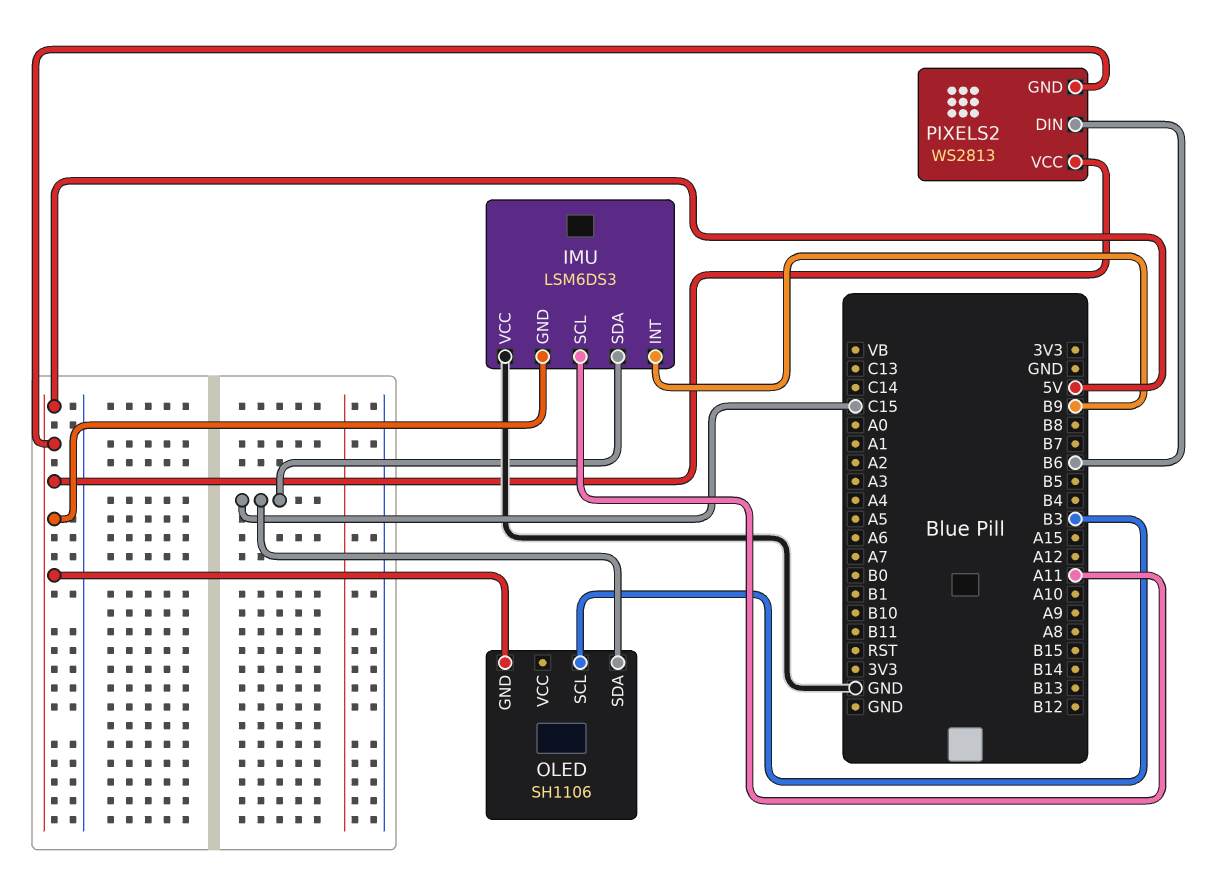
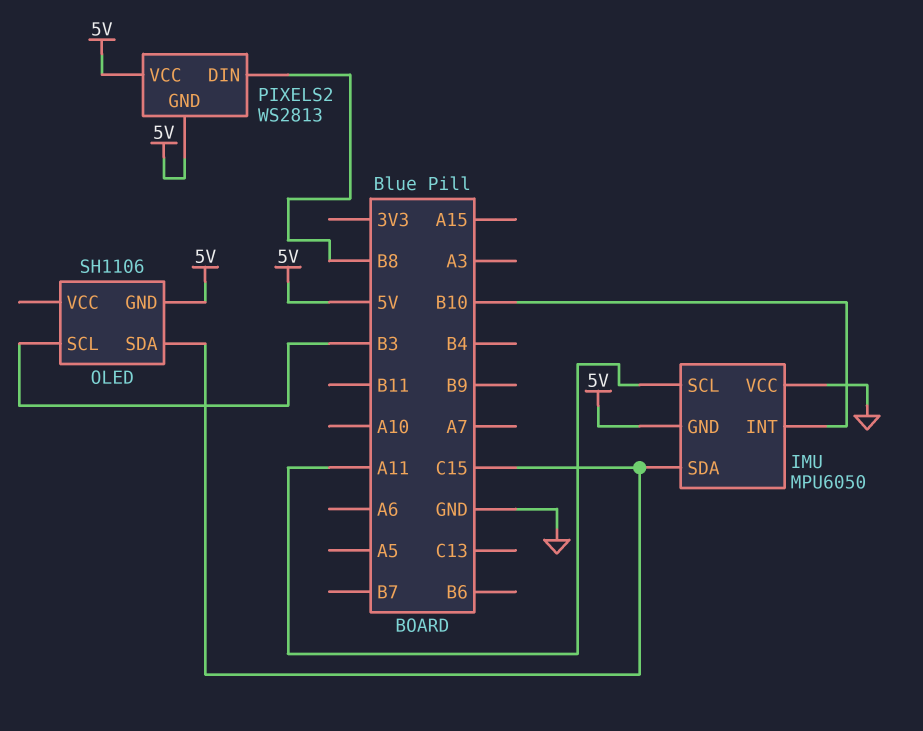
IMU: LSM6DS3 -> MPU6050
IMU pin INT: B9 -> B10
PIXELS2 pin DIN: B6 -> B8

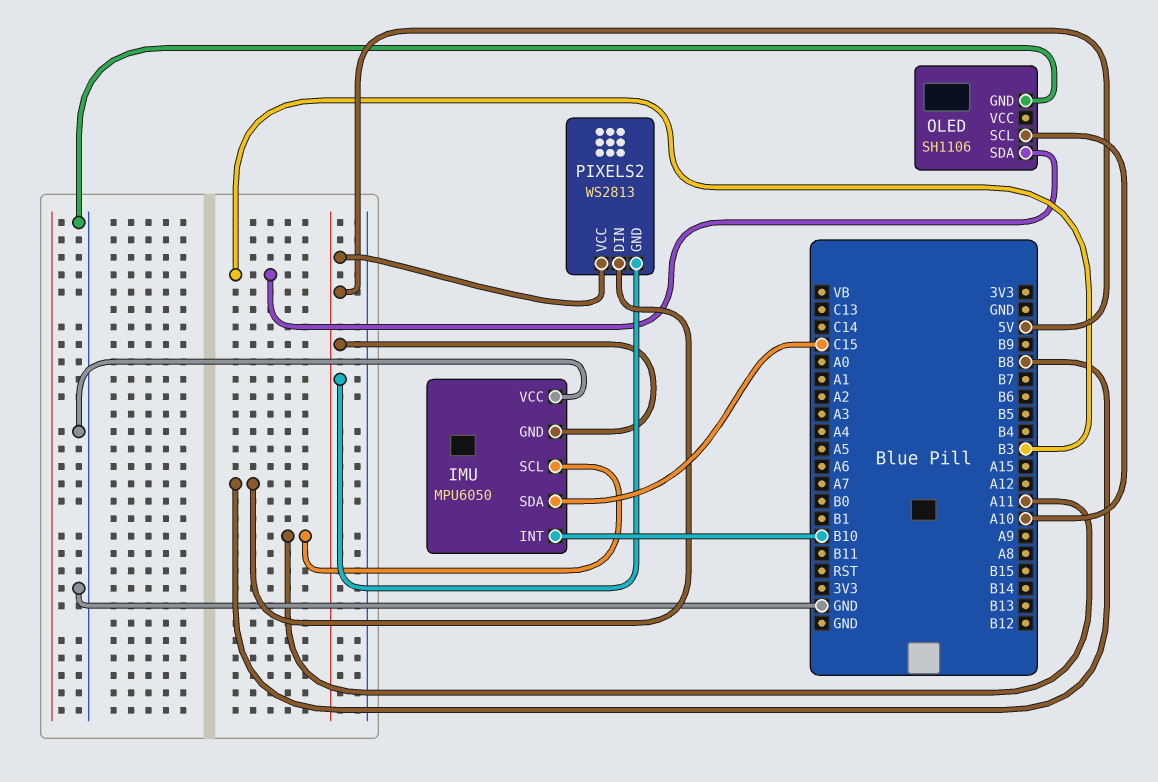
OLED pin GND: 5V -> GND
OLED pin SCL: B3 -> A10
OLED pin SDA: C15 -> B3

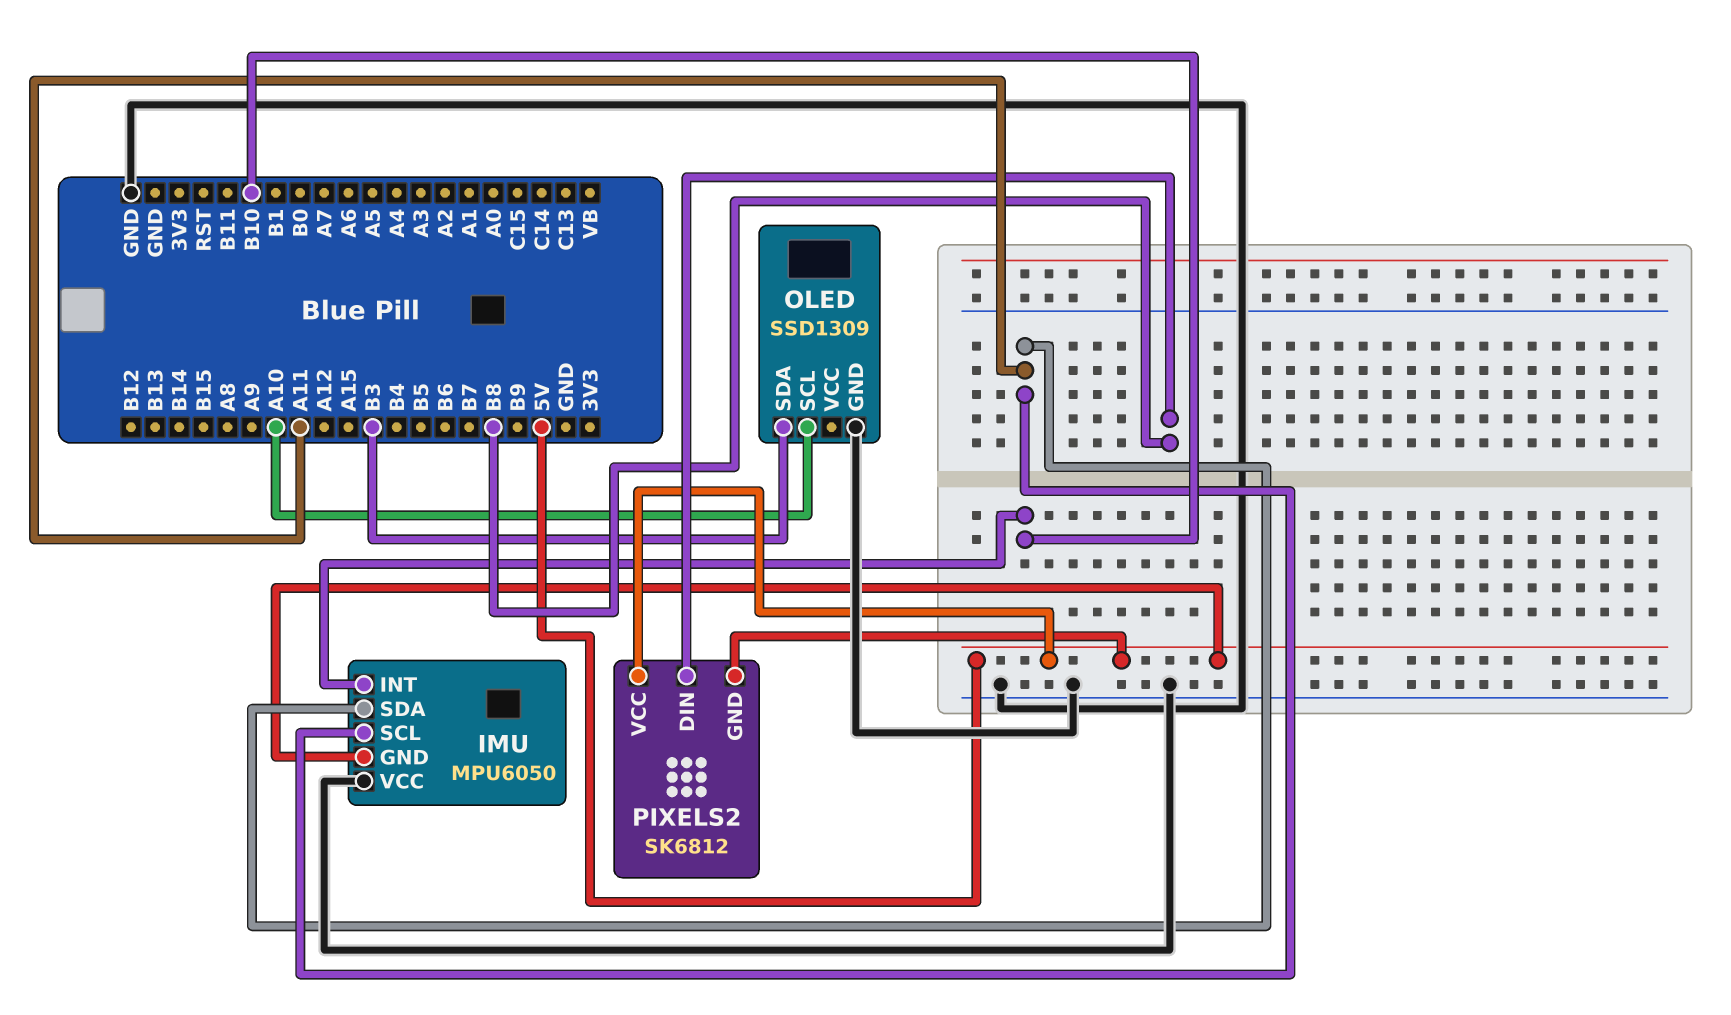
IMU pin SDA: C15 -> A11
OLED: SH1106 -> SSD1309
PIXELS2: WS2813 -> SK6812

